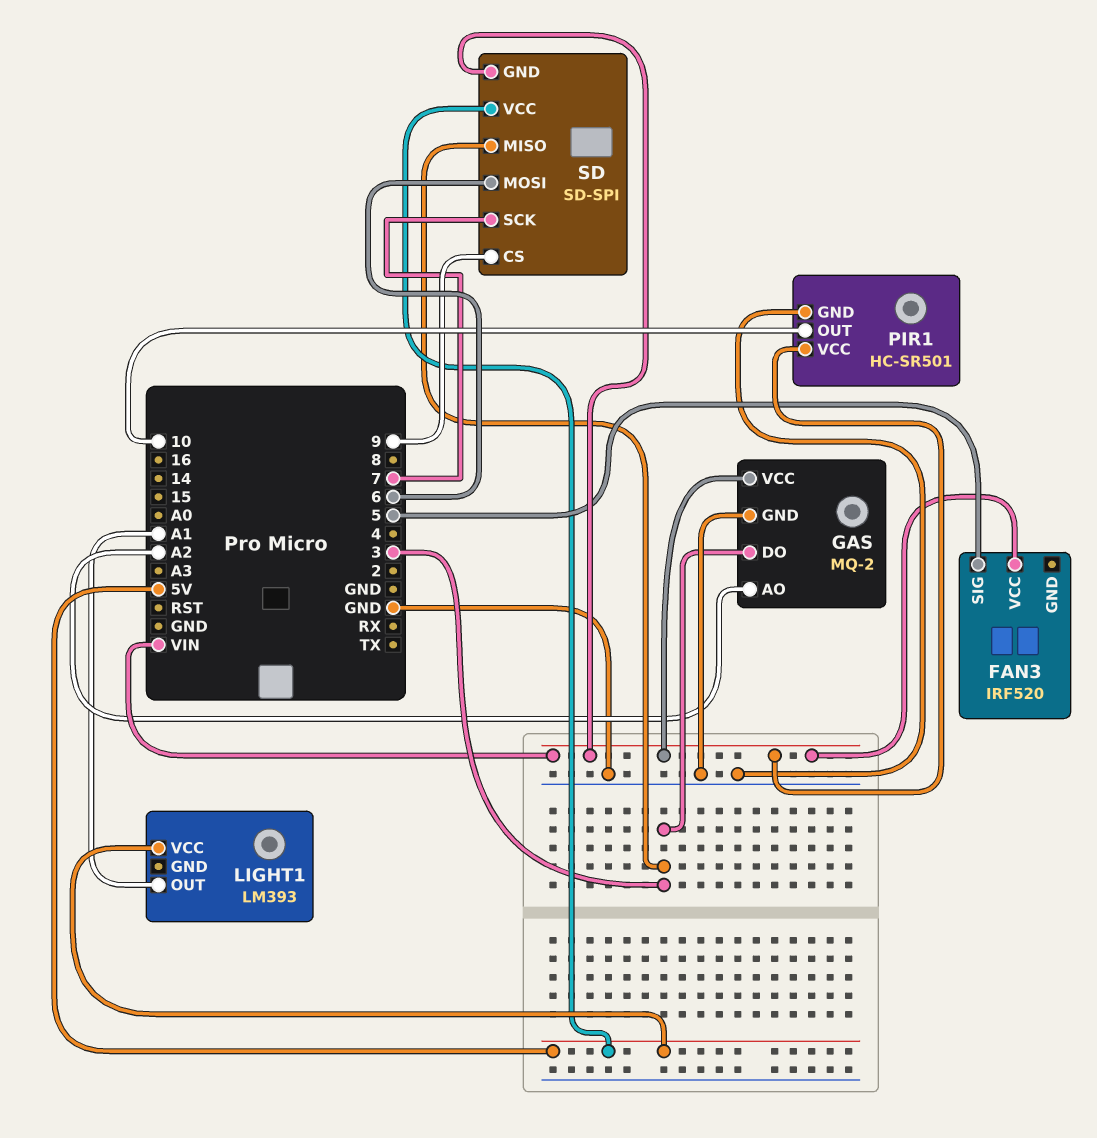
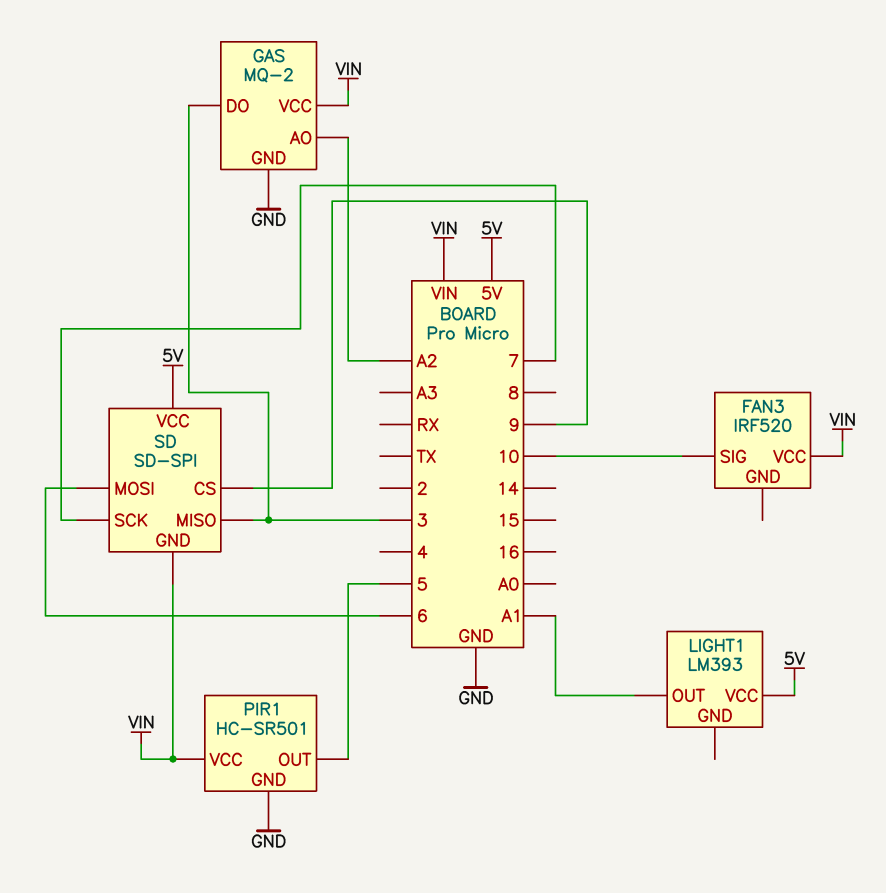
FAN3 pin SIG: 5 -> 10
PIR1 pin OUT: 10 -> 5

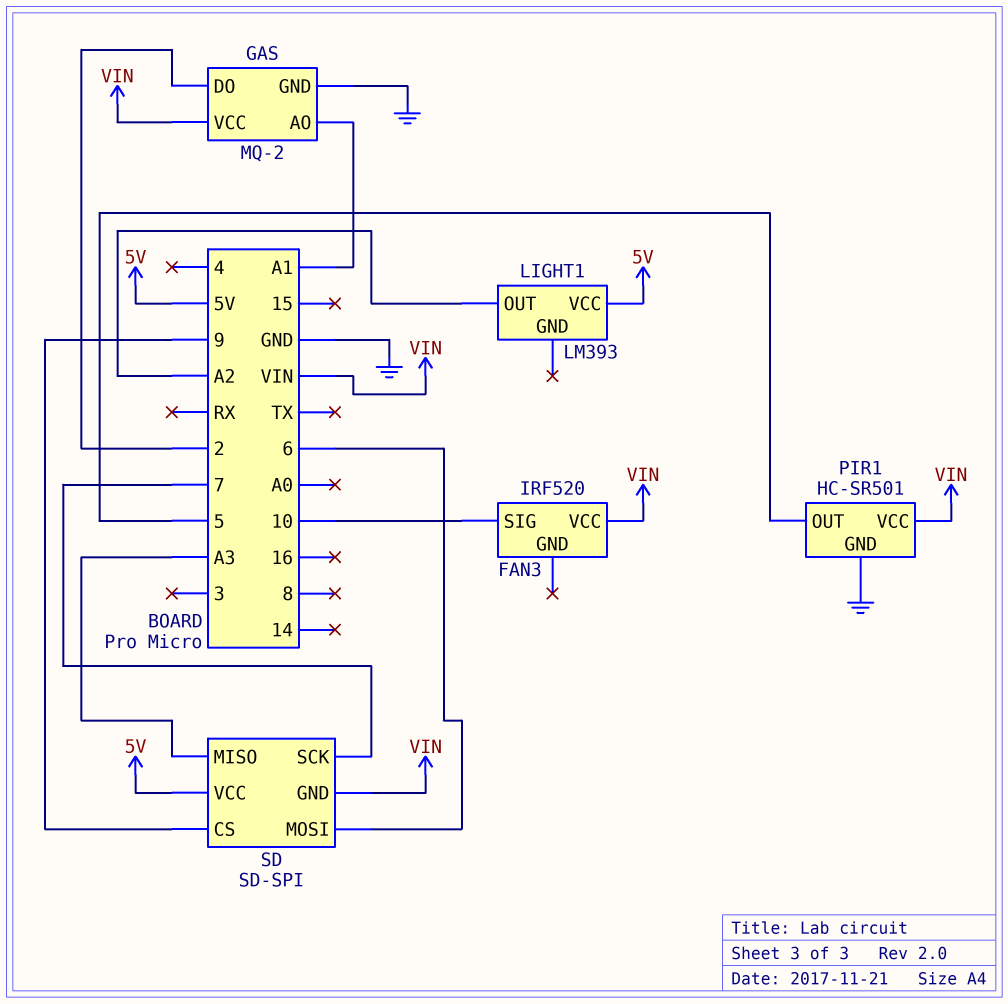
GAS pin AO: A2 -> A1
GAS pin DO: 3 -> 2
LIGHT1 pin OUT: A1 -> A2
SD pin MISO: 3 -> A3

